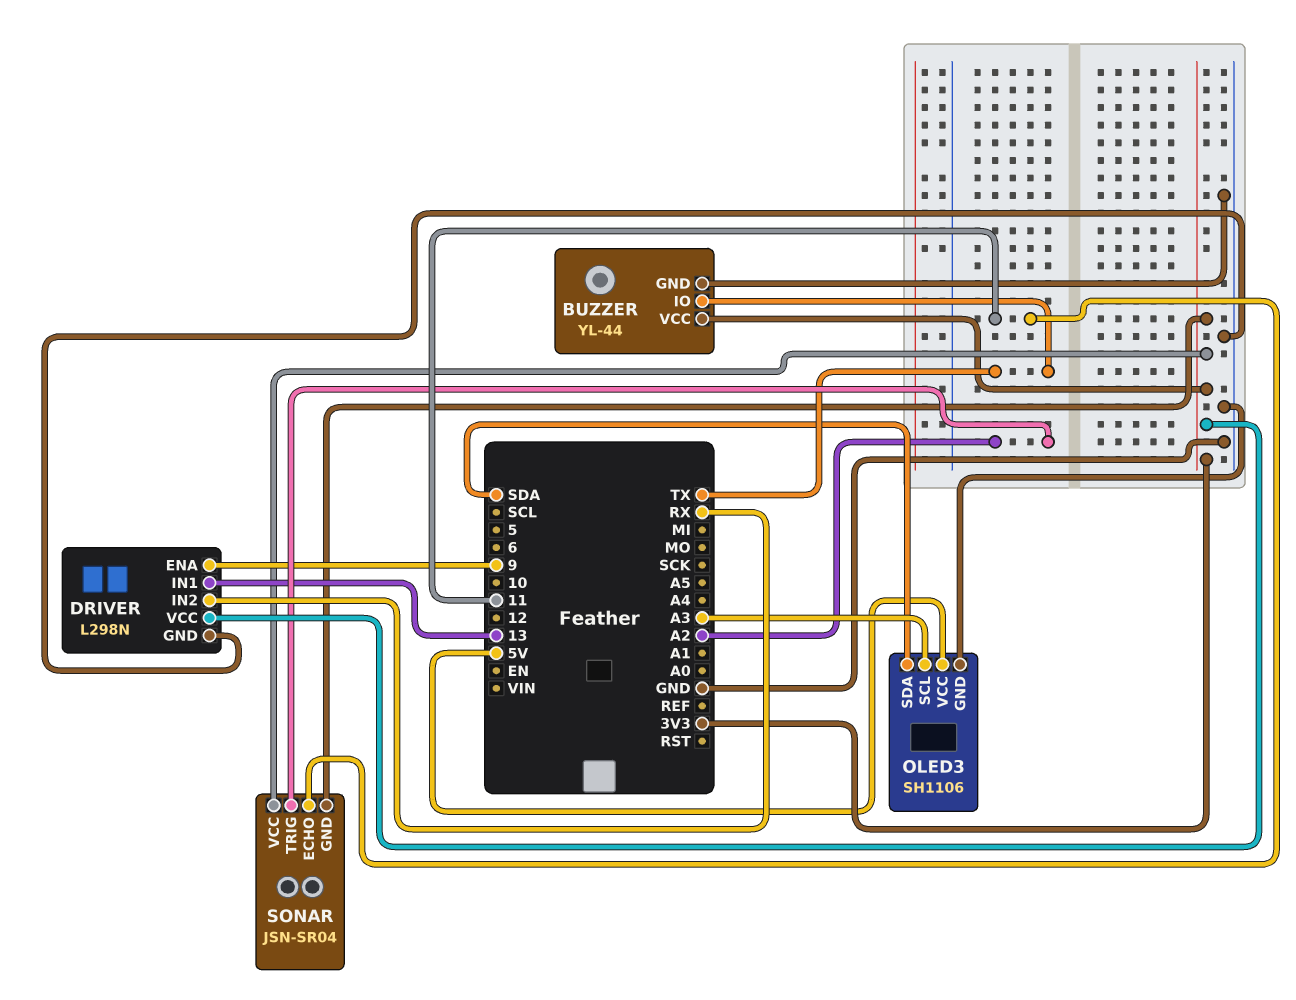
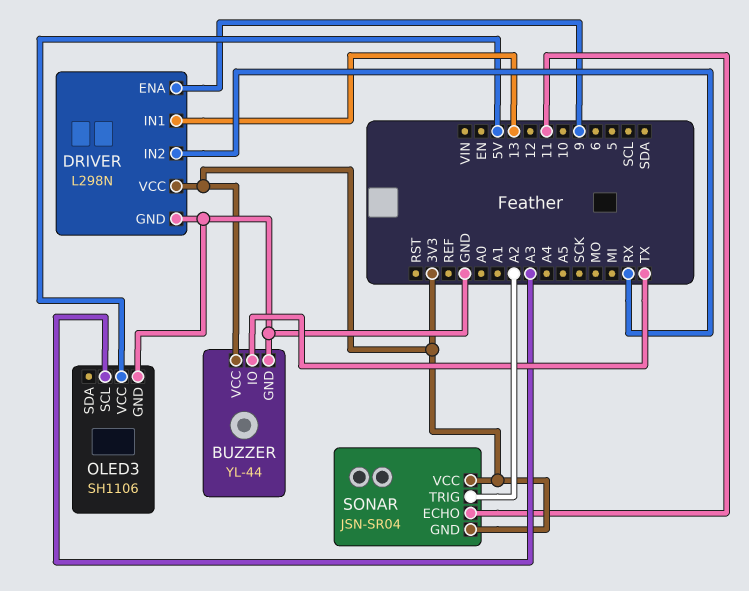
OLED3 pin SDA: SDA -> none

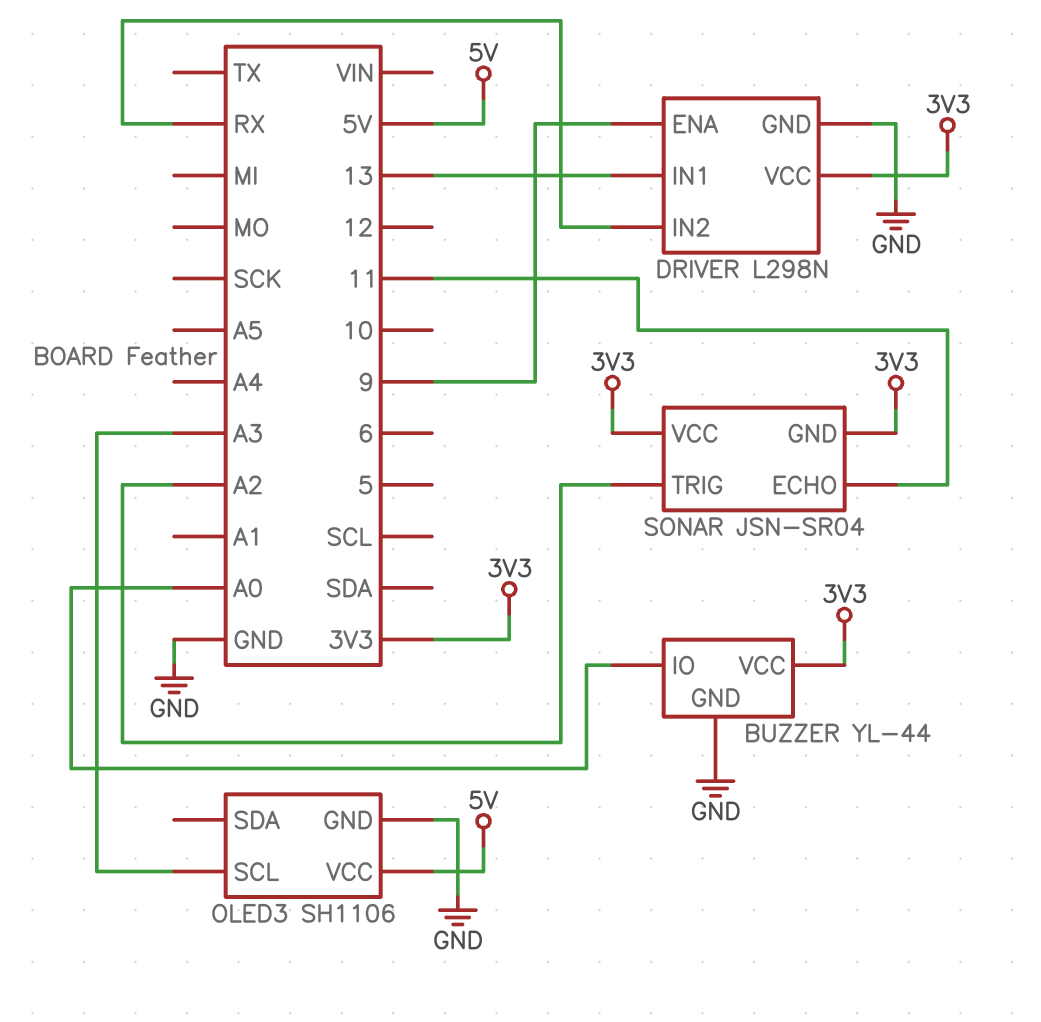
BUZZER pin IO: TX -> A0

